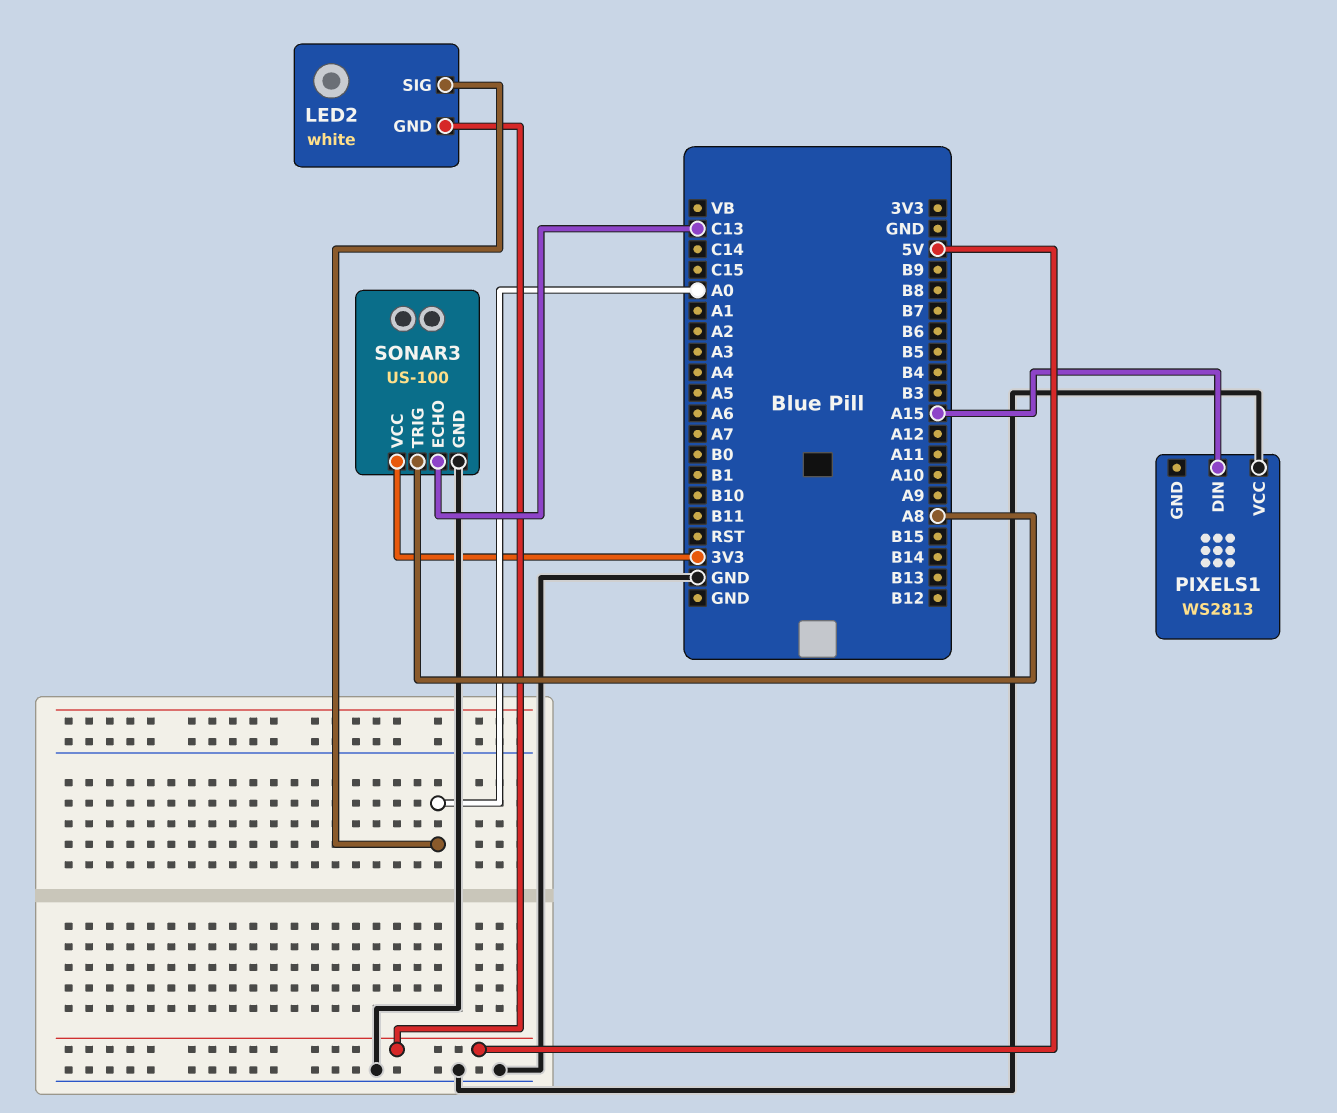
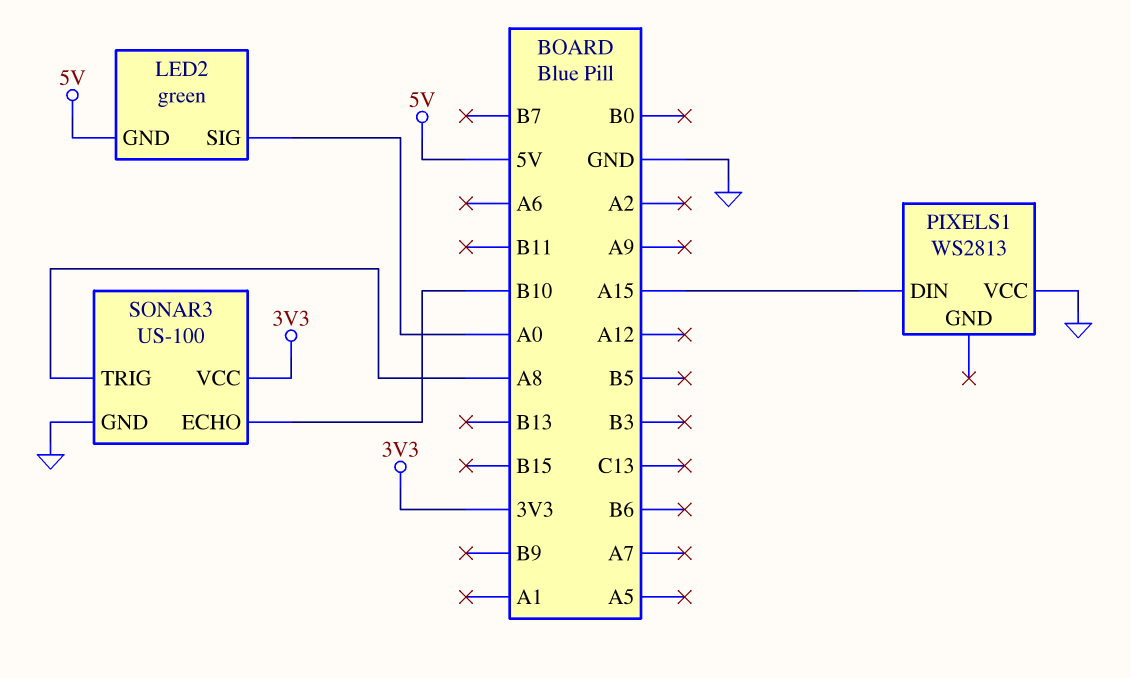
LED2: white -> green
SONAR3 pin ECHO: C13 -> B10

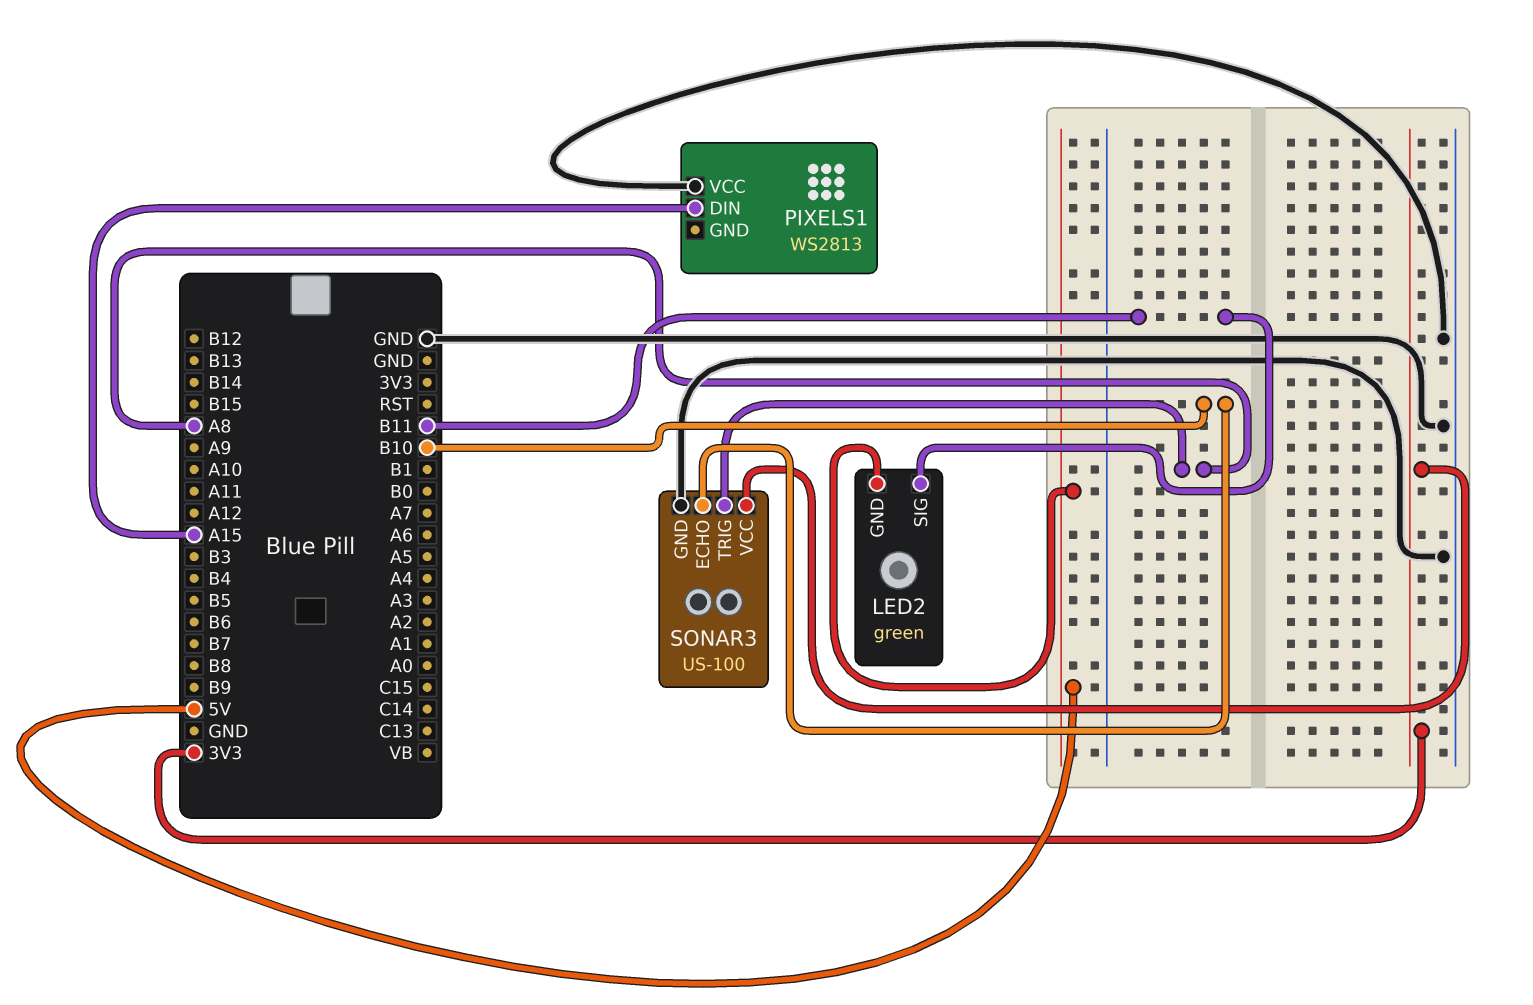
LED2 pin SIG: A0 -> B11

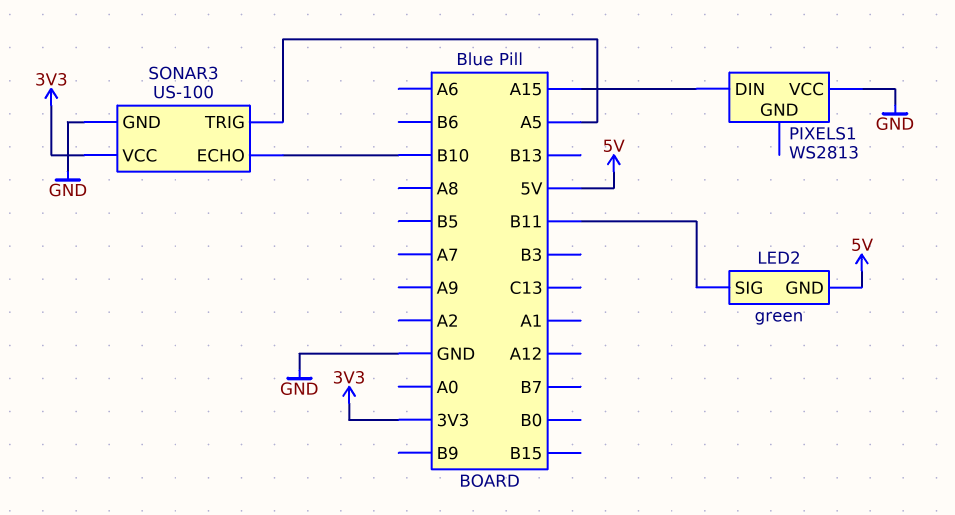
SONAR3 pin TRIG: A8 -> A5

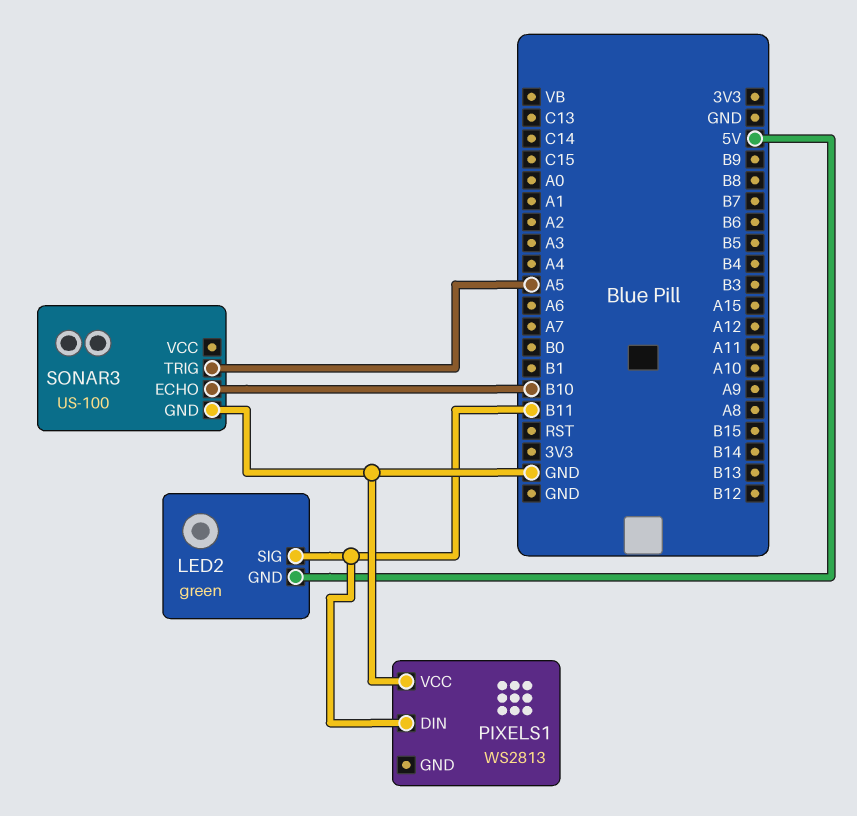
PIXELS1 pin DIN: A15 -> B11
SONAR3 pin VCC: 3V3 -> none

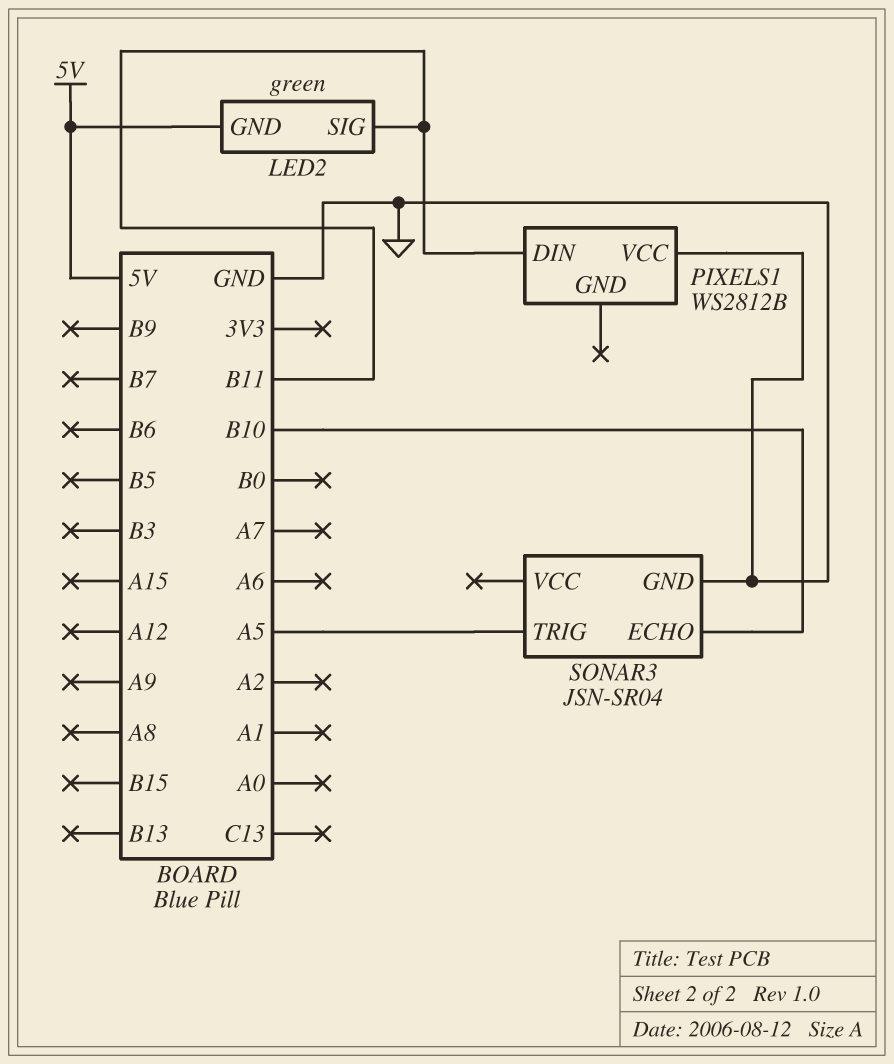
PIXELS1: WS2813 -> WS2812B
SONAR3: US-100 -> JSN-SR04

